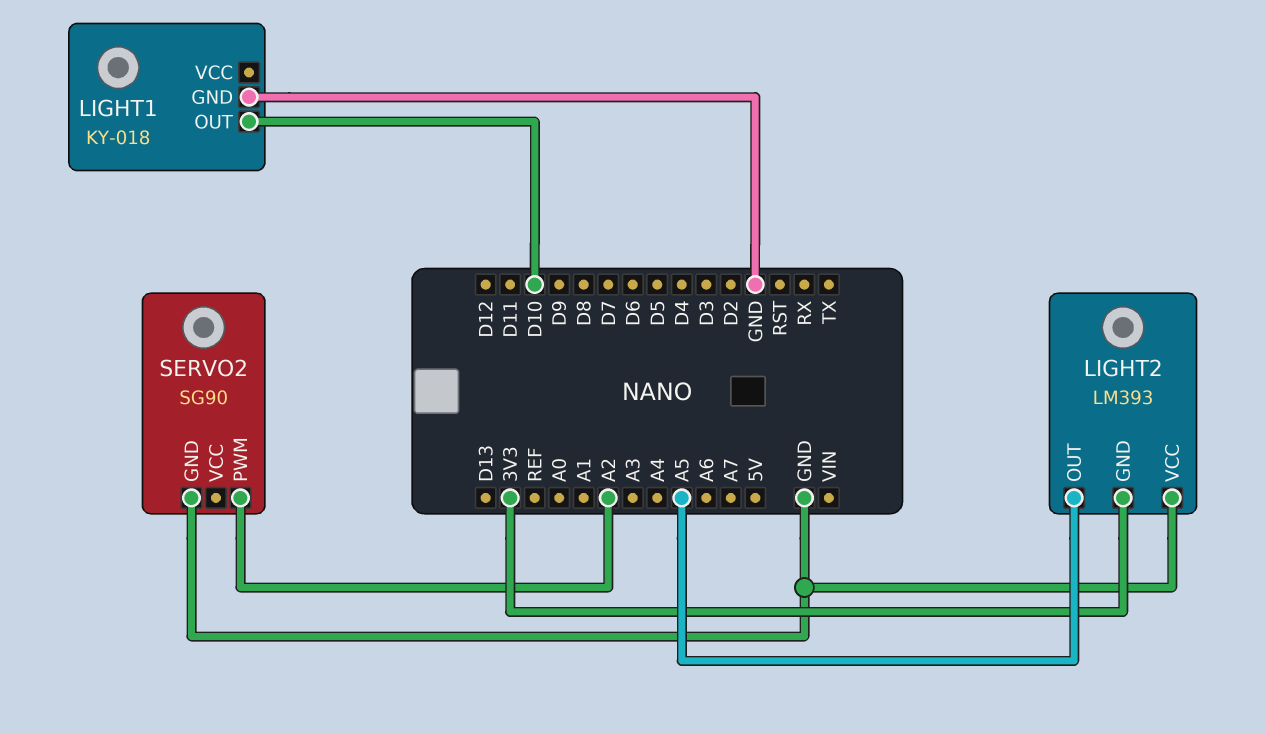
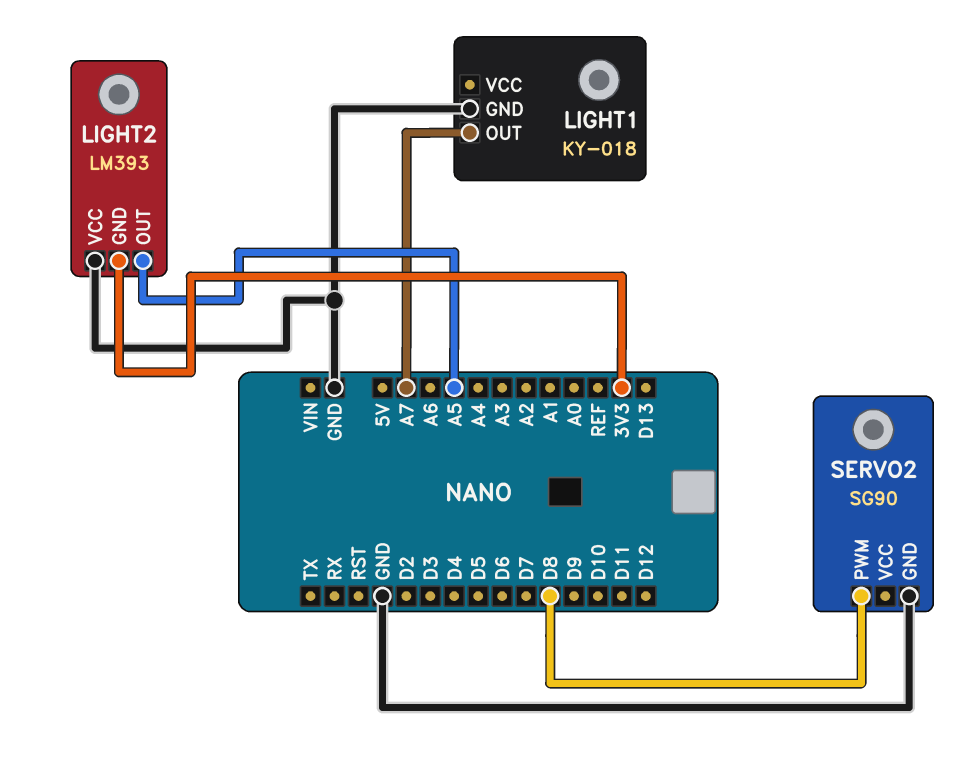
LIGHT1 pin OUT: D10 -> A7
SERVO2 pin PWM: A2 -> D8

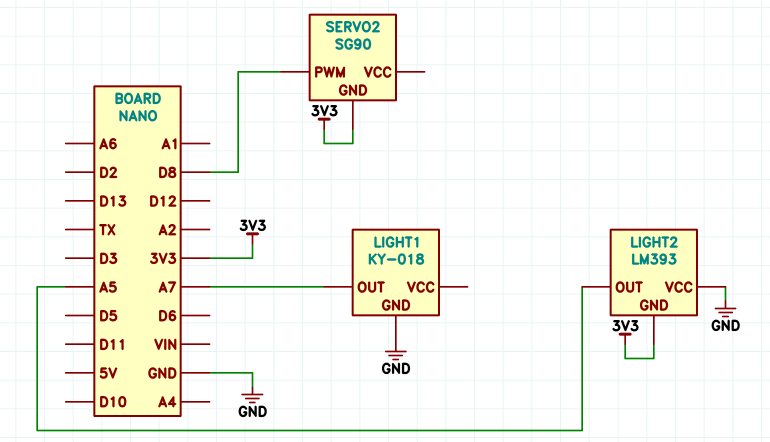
SERVO2 pin GND: GND -> 3V3

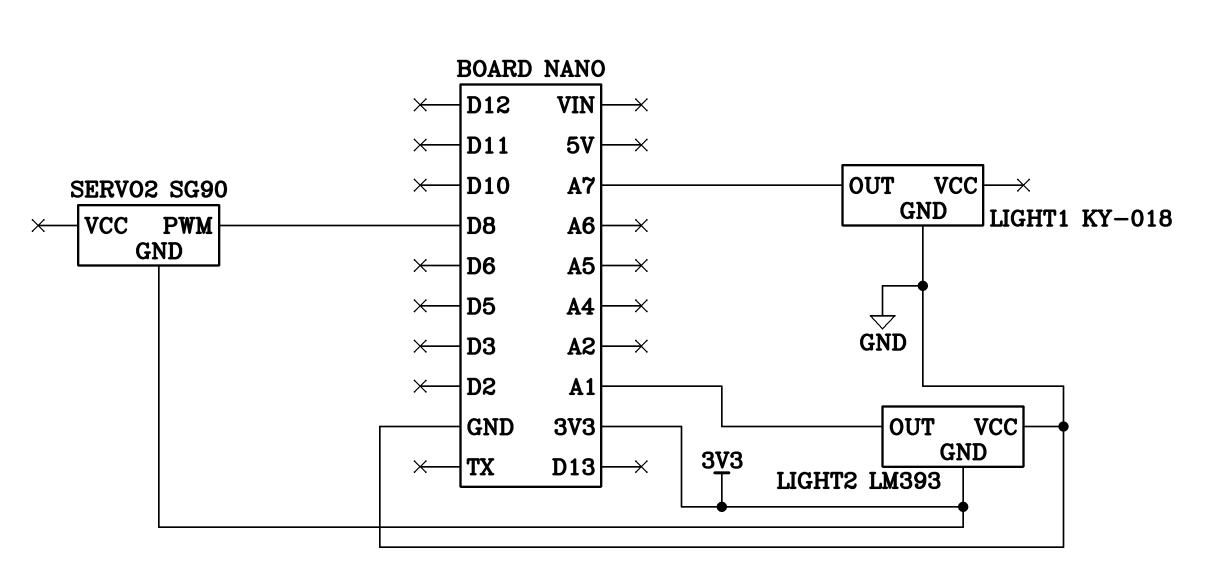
LIGHT2 pin OUT: A5 -> A1

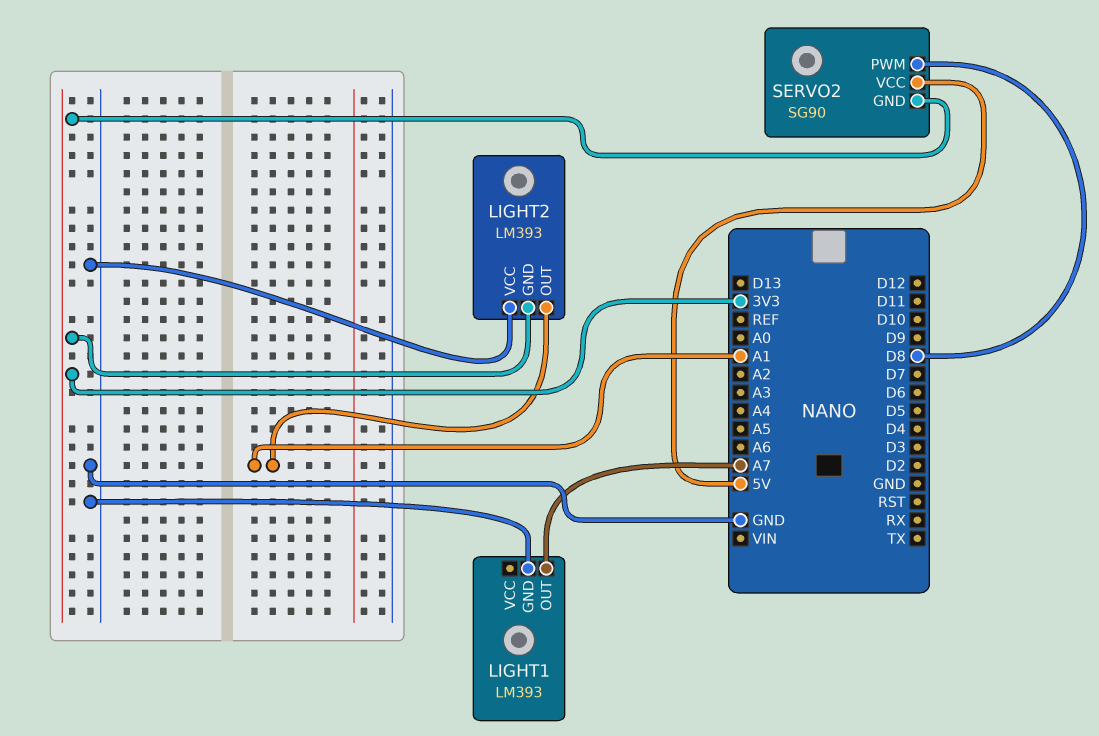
LIGHT1: KY-018 -> LM393
SERVO2 pin VCC: none -> 5V

